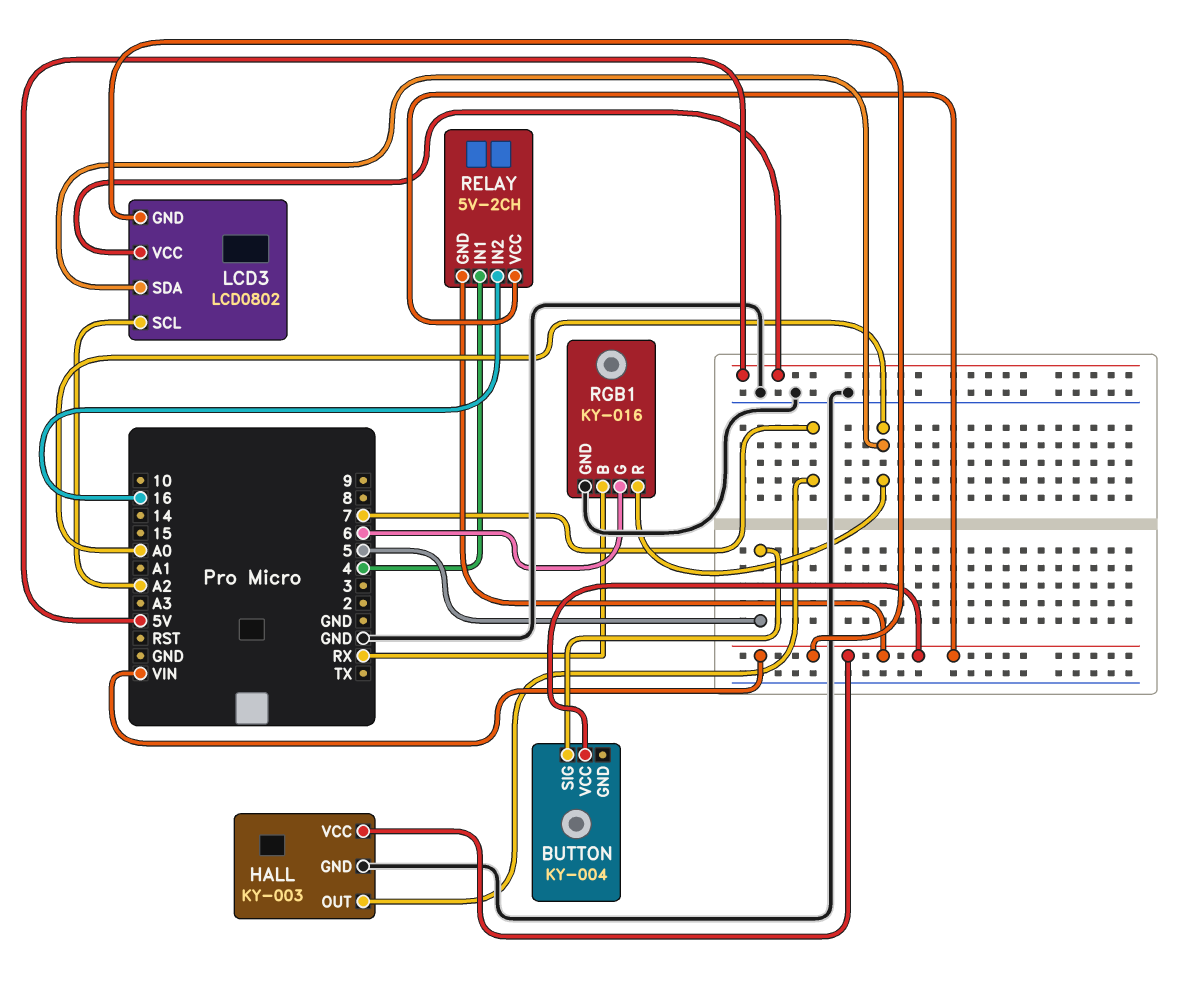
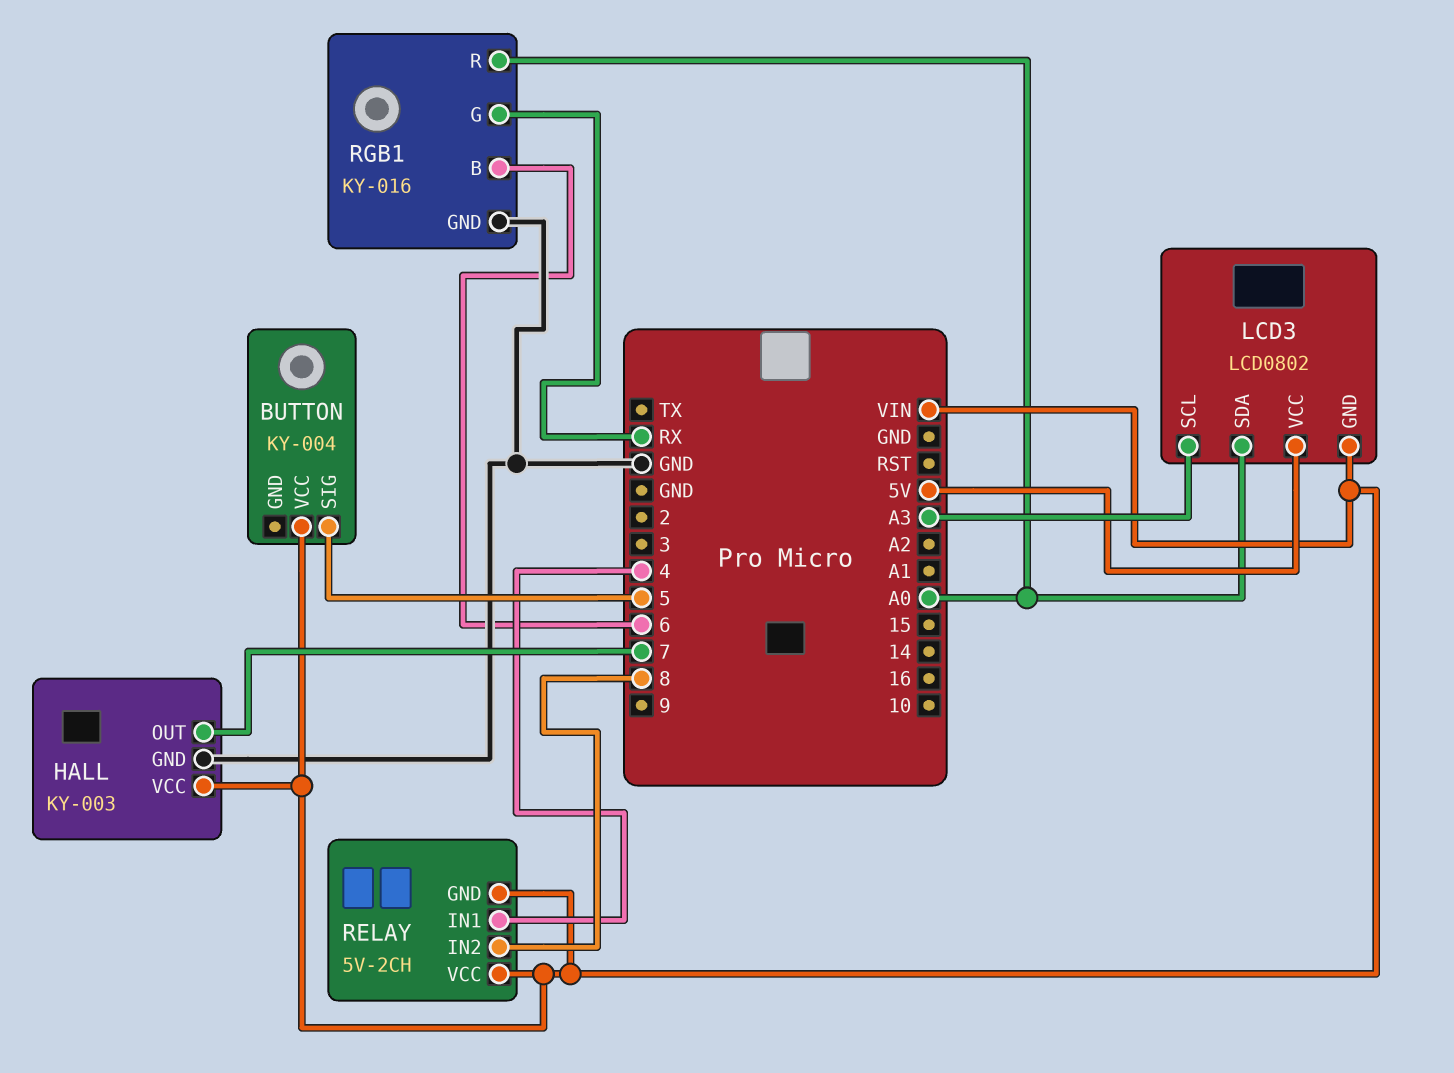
LCD3 pin SCL: A2 -> A3
RELAY pin IN2: 16 -> 8
RGB1 pin B: RX -> 6
RGB1 pin G: 6 -> RX

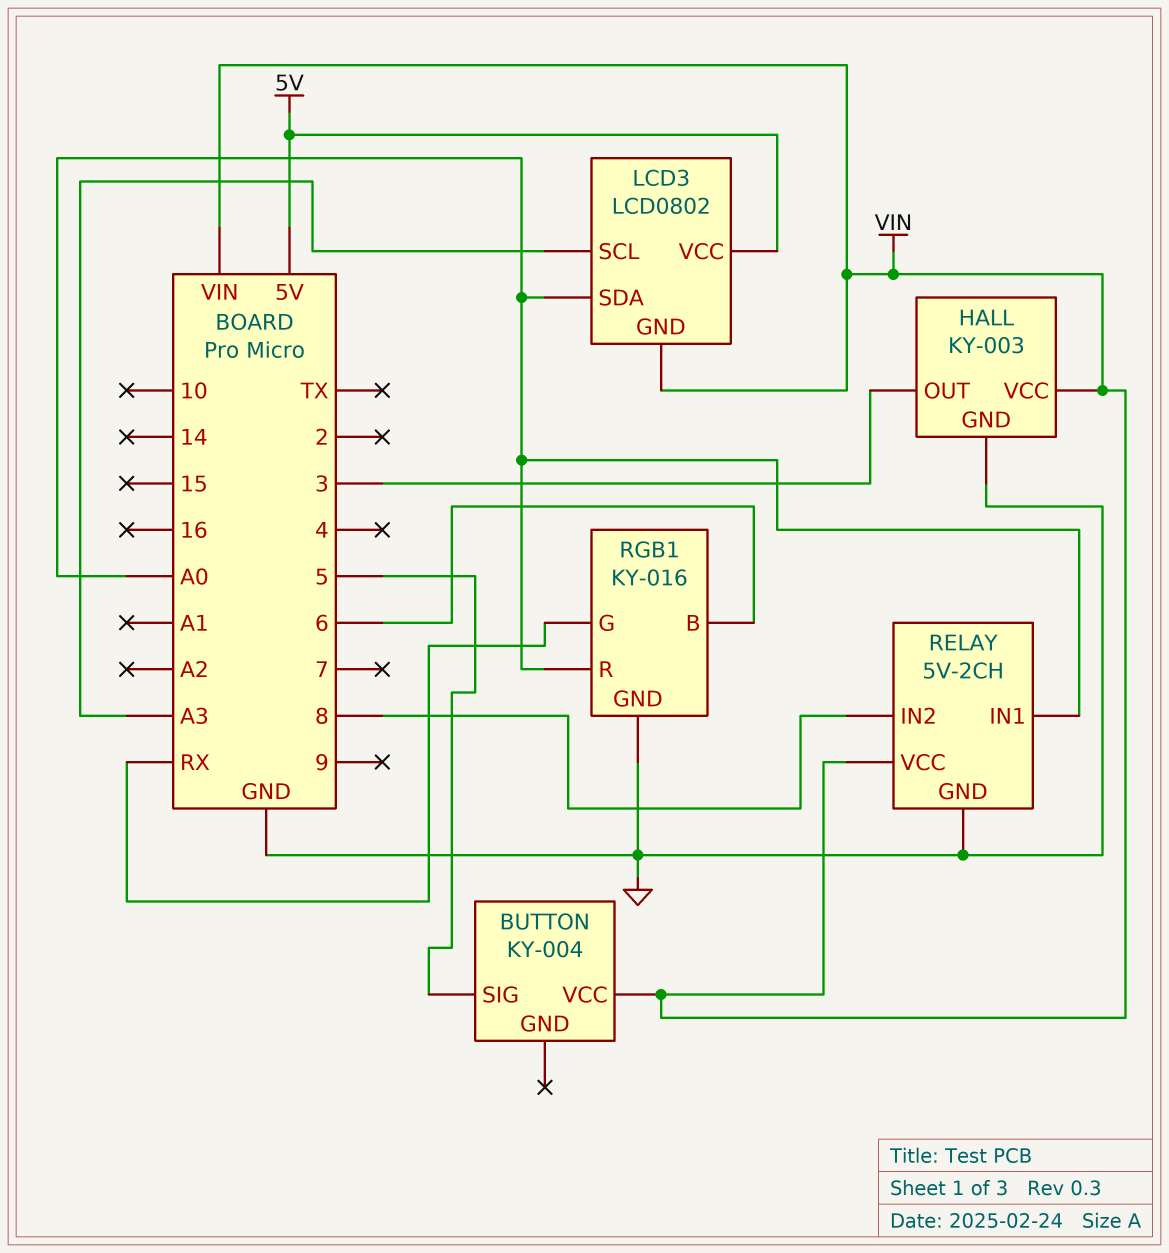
HALL pin OUT: 7 -> 3
RELAY pin GND: VIN -> GND
RELAY pin IN1: 4 -> A0

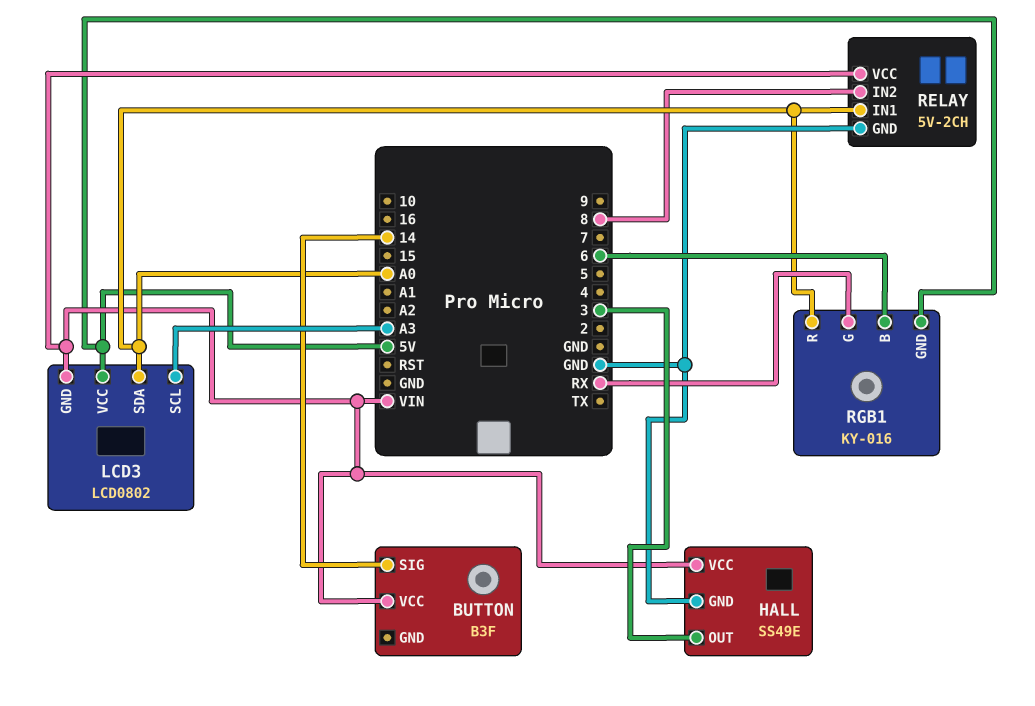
BUTTON: KY-004 -> B3F
BUTTON pin SIG: 5 -> 14
HALL: KY-003 -> SS49E
RGB1 pin GND: GND -> 5V

